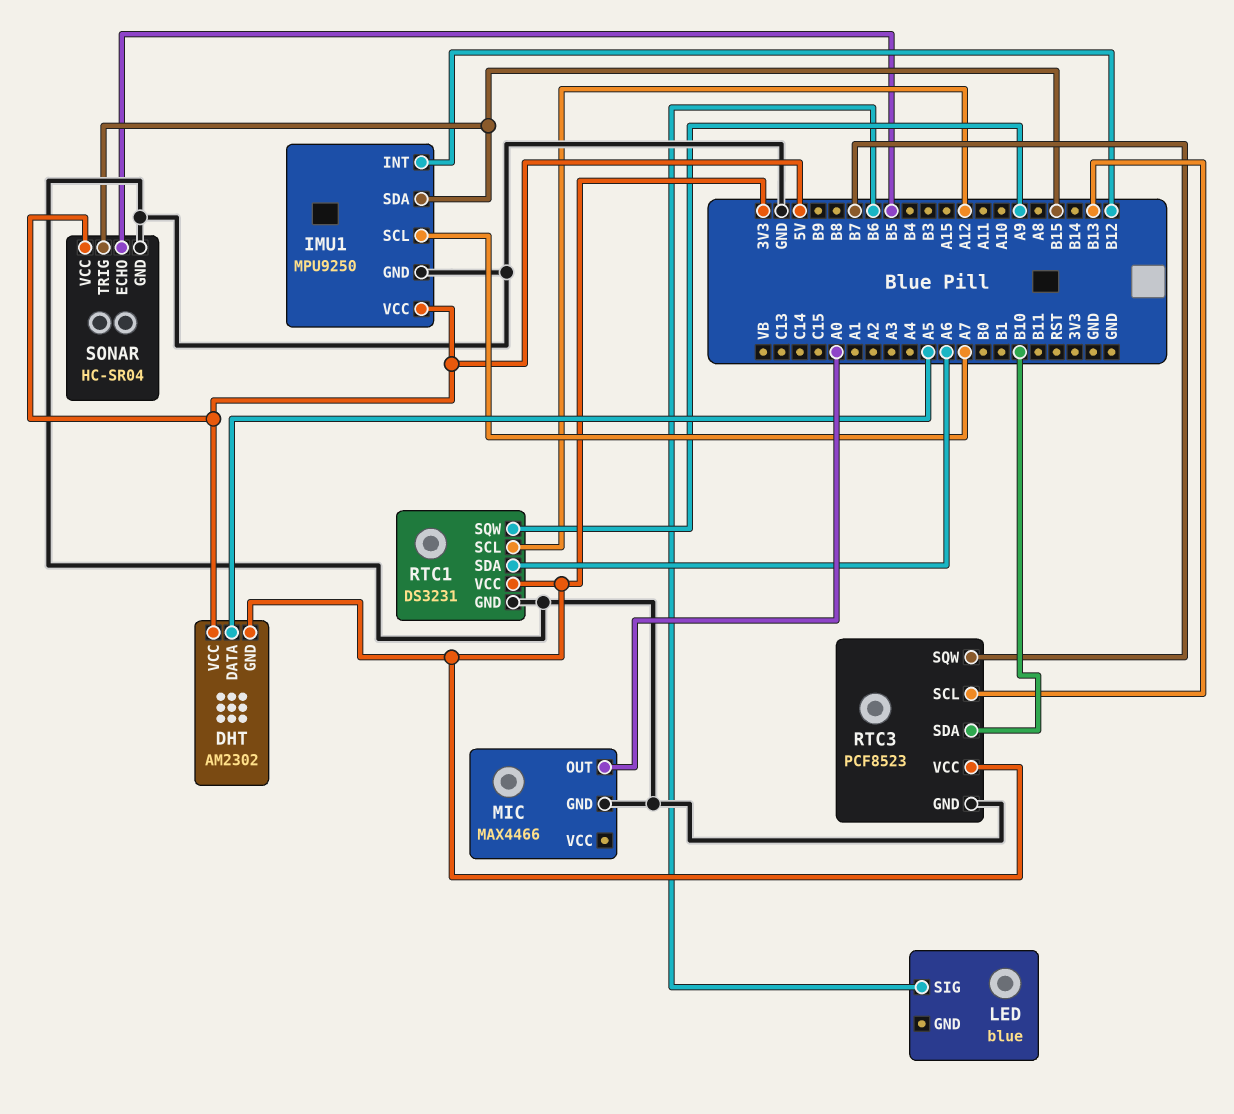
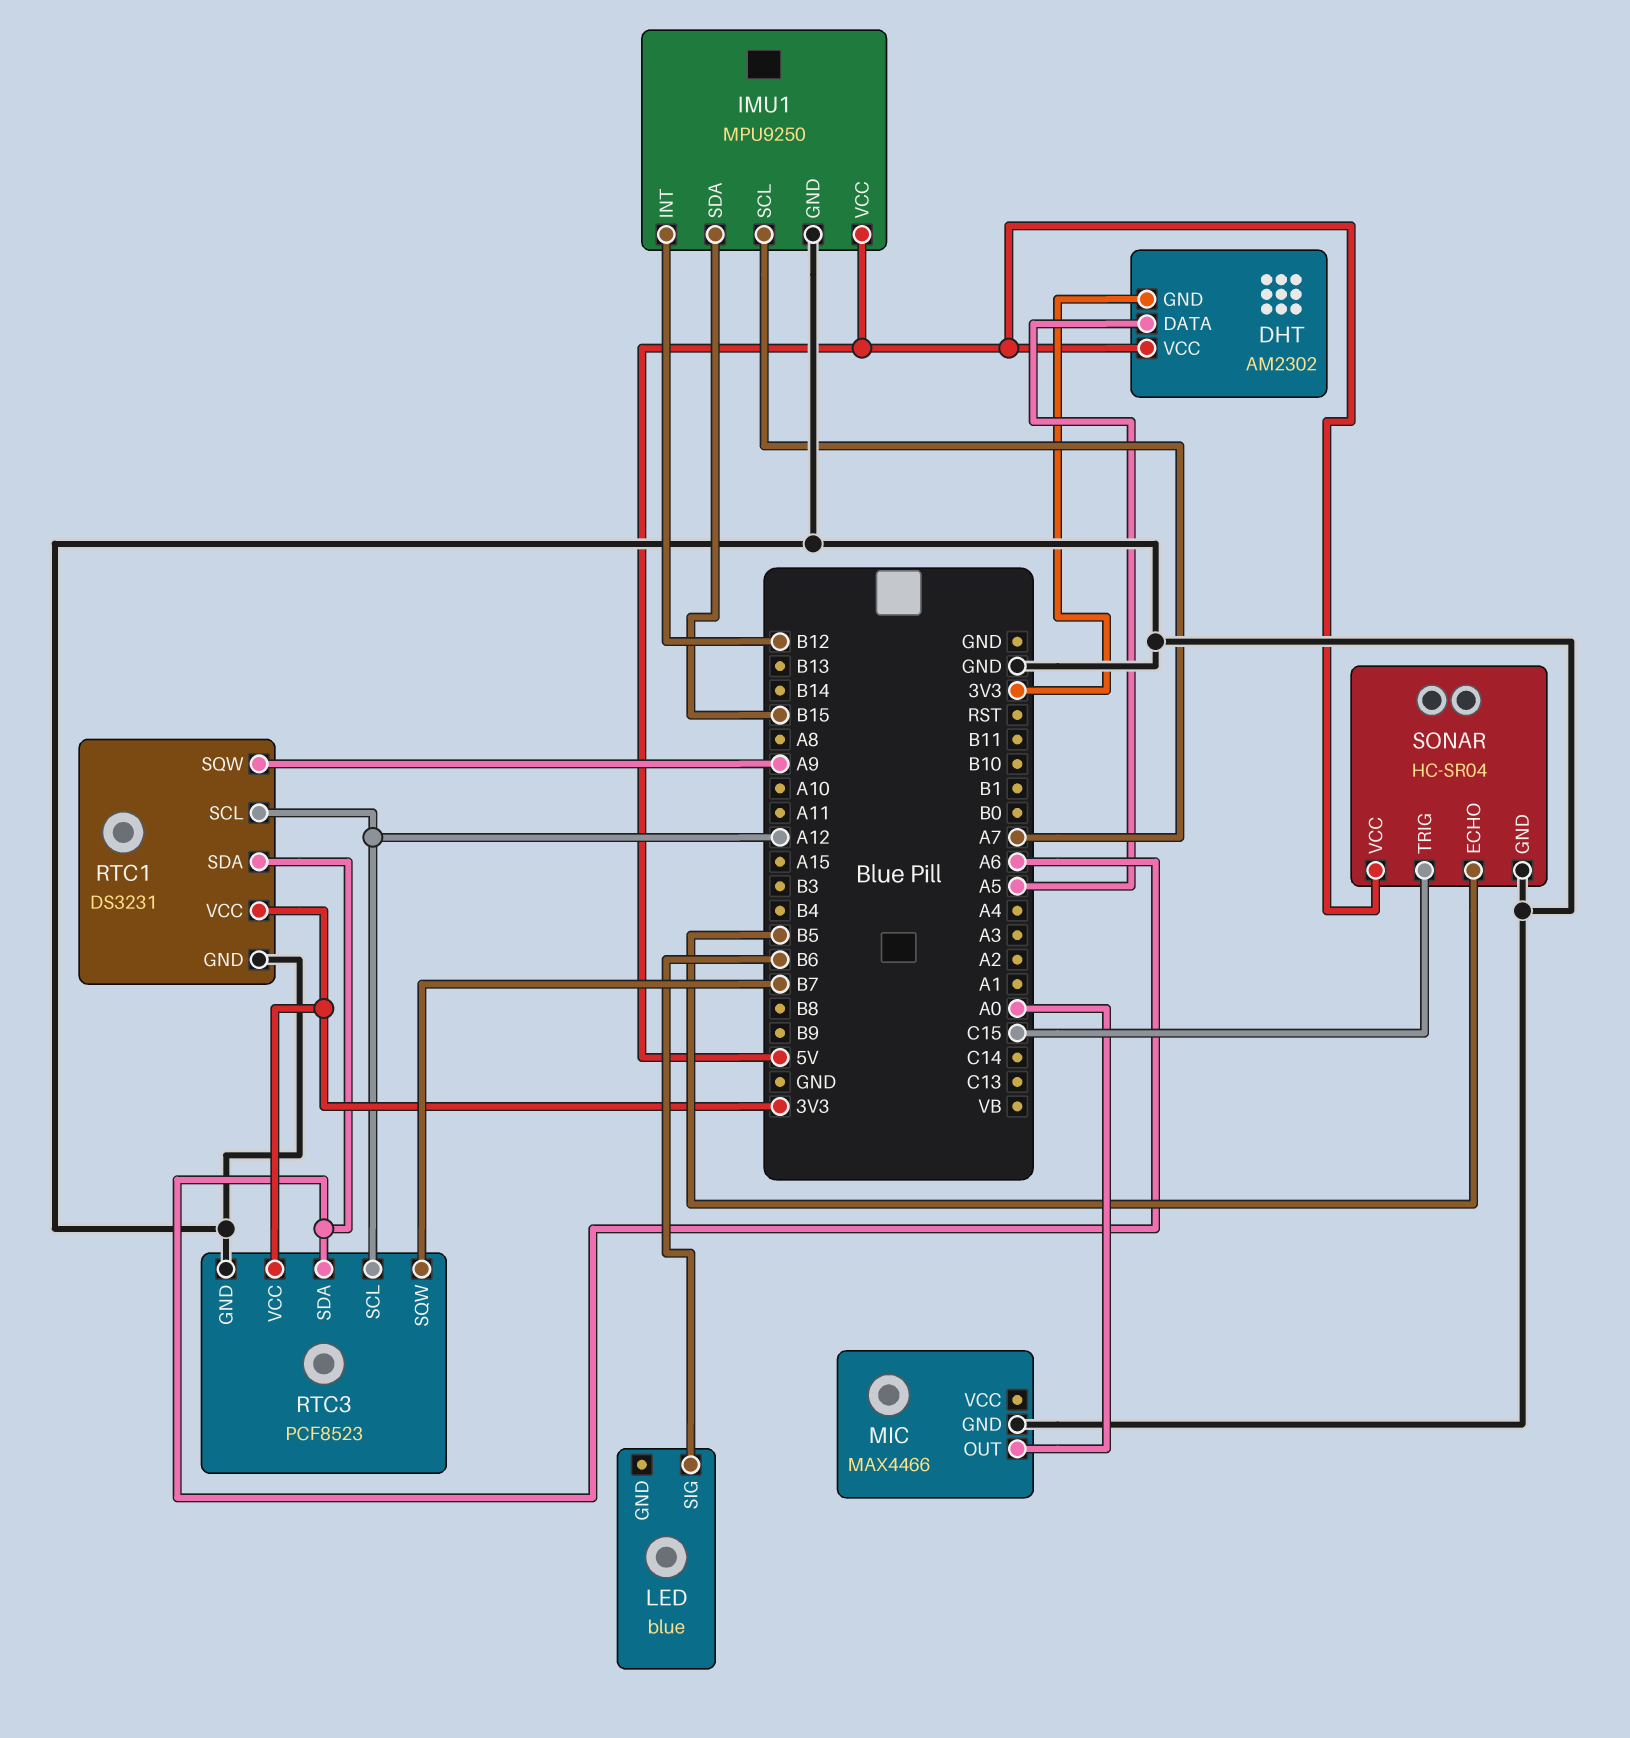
RTC3 pin SCL: B13 -> A12
RTC3 pin SDA: B10 -> A6
SONAR pin TRIG: B15 -> C15

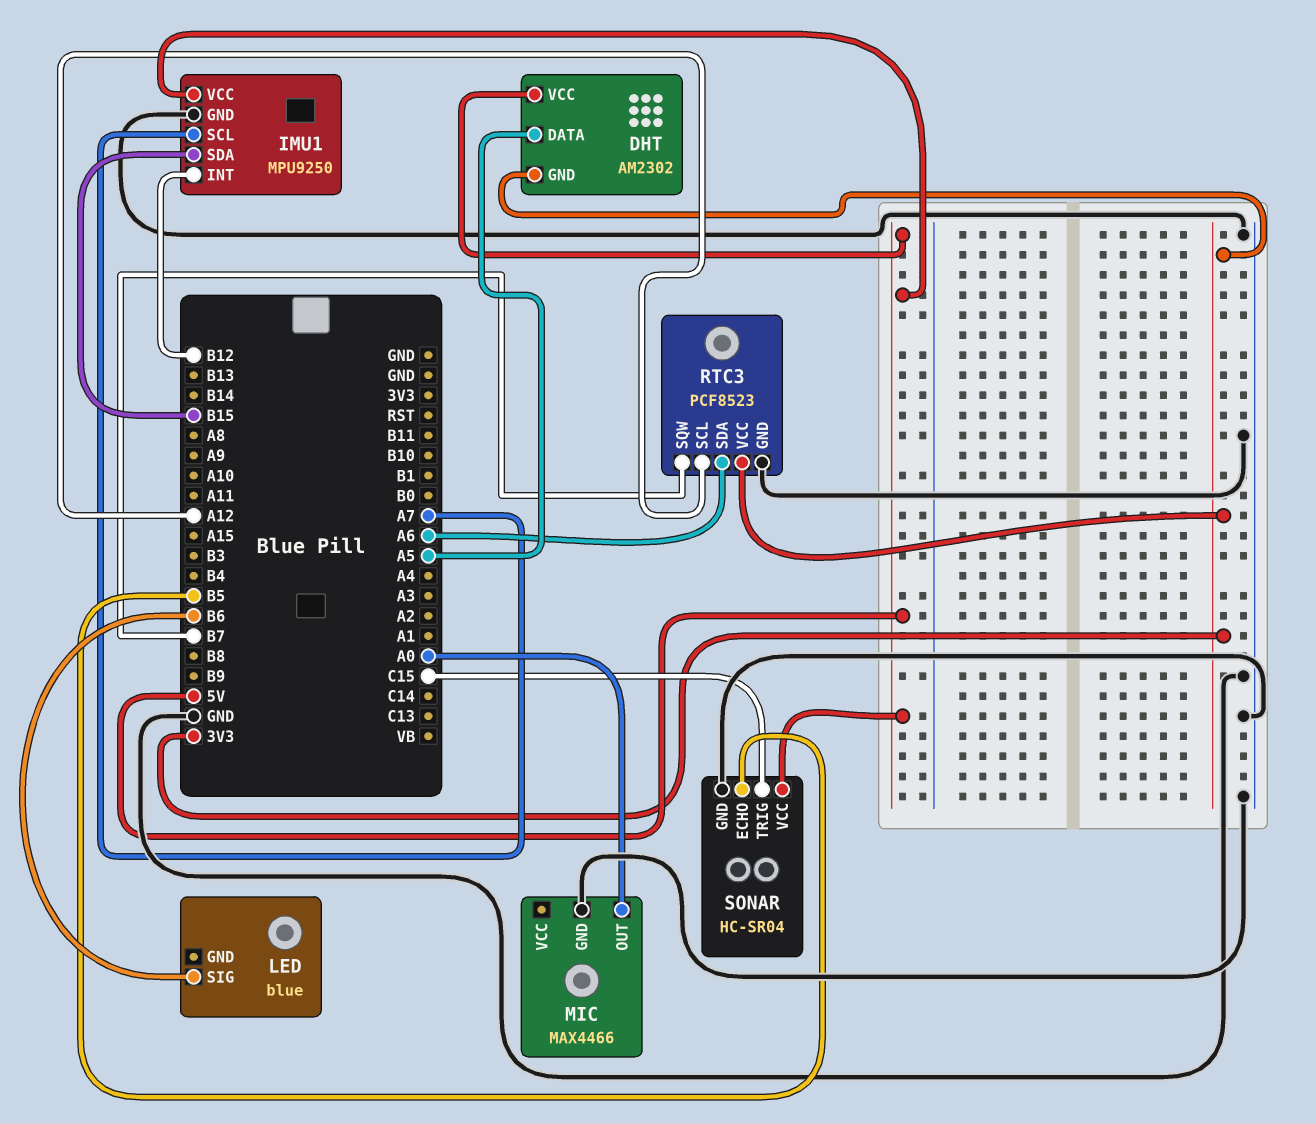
RTC1: DS3231 -> none
RTC1 pin GND: GND -> none
RTC1 pin SCL: A12 -> none
RTC1 pin SDA: A6 -> none
RTC1 pin SQW: A9 -> none
RTC1 pin VCC: 3V3 -> none

